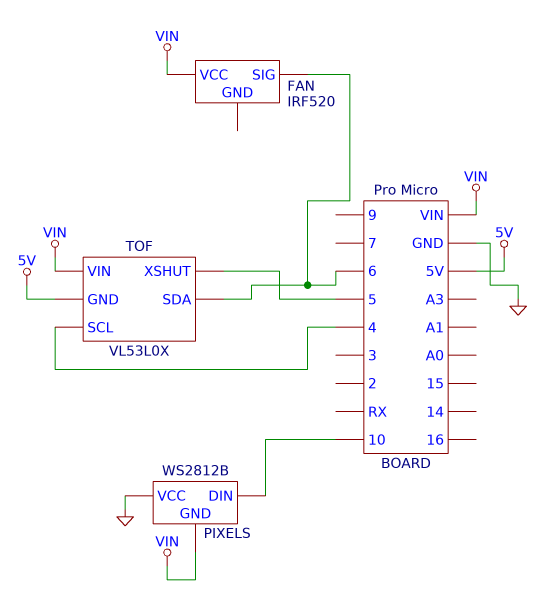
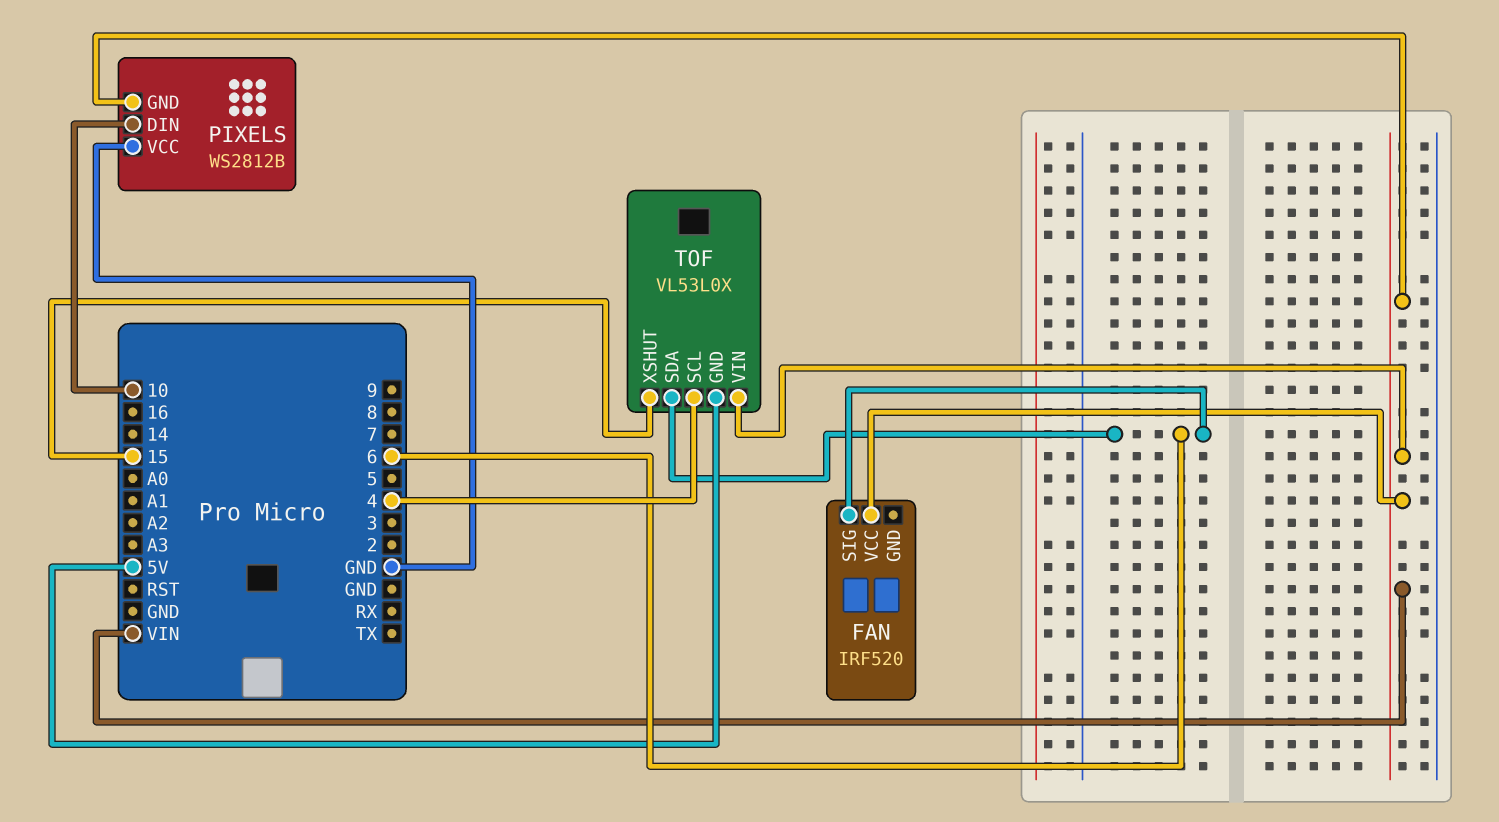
TOF pin XSHUT: 5 -> 15

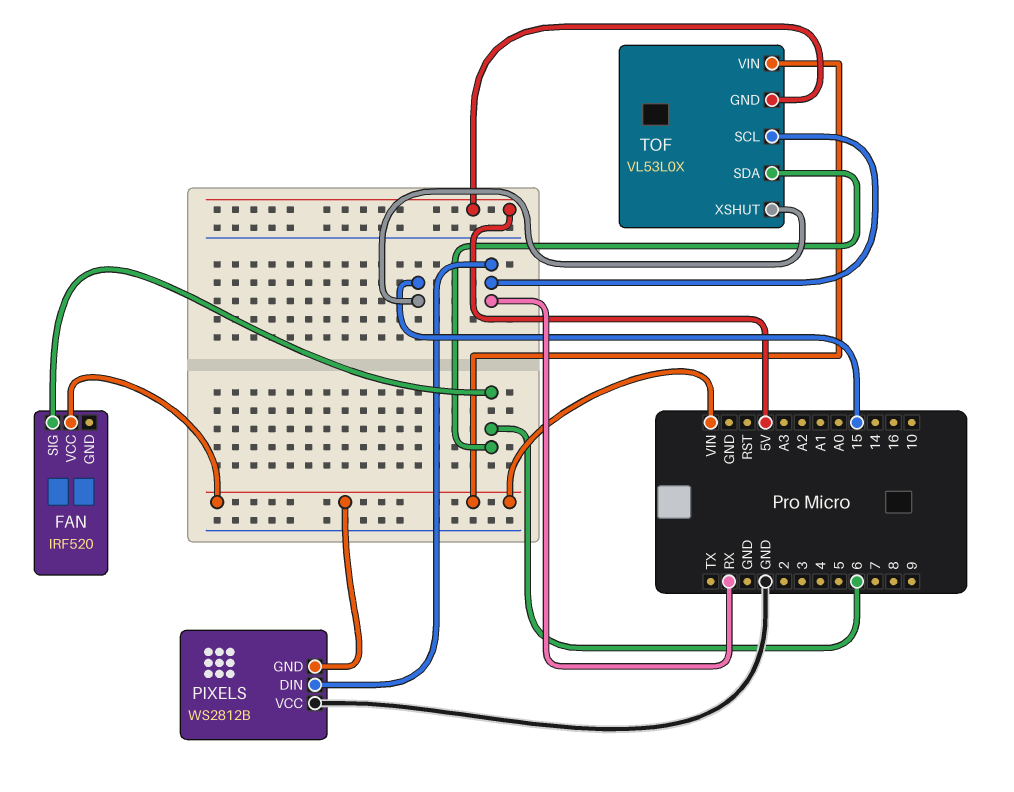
PIXELS pin DIN: 10 -> RX
TOF pin SCL: 4 -> RX

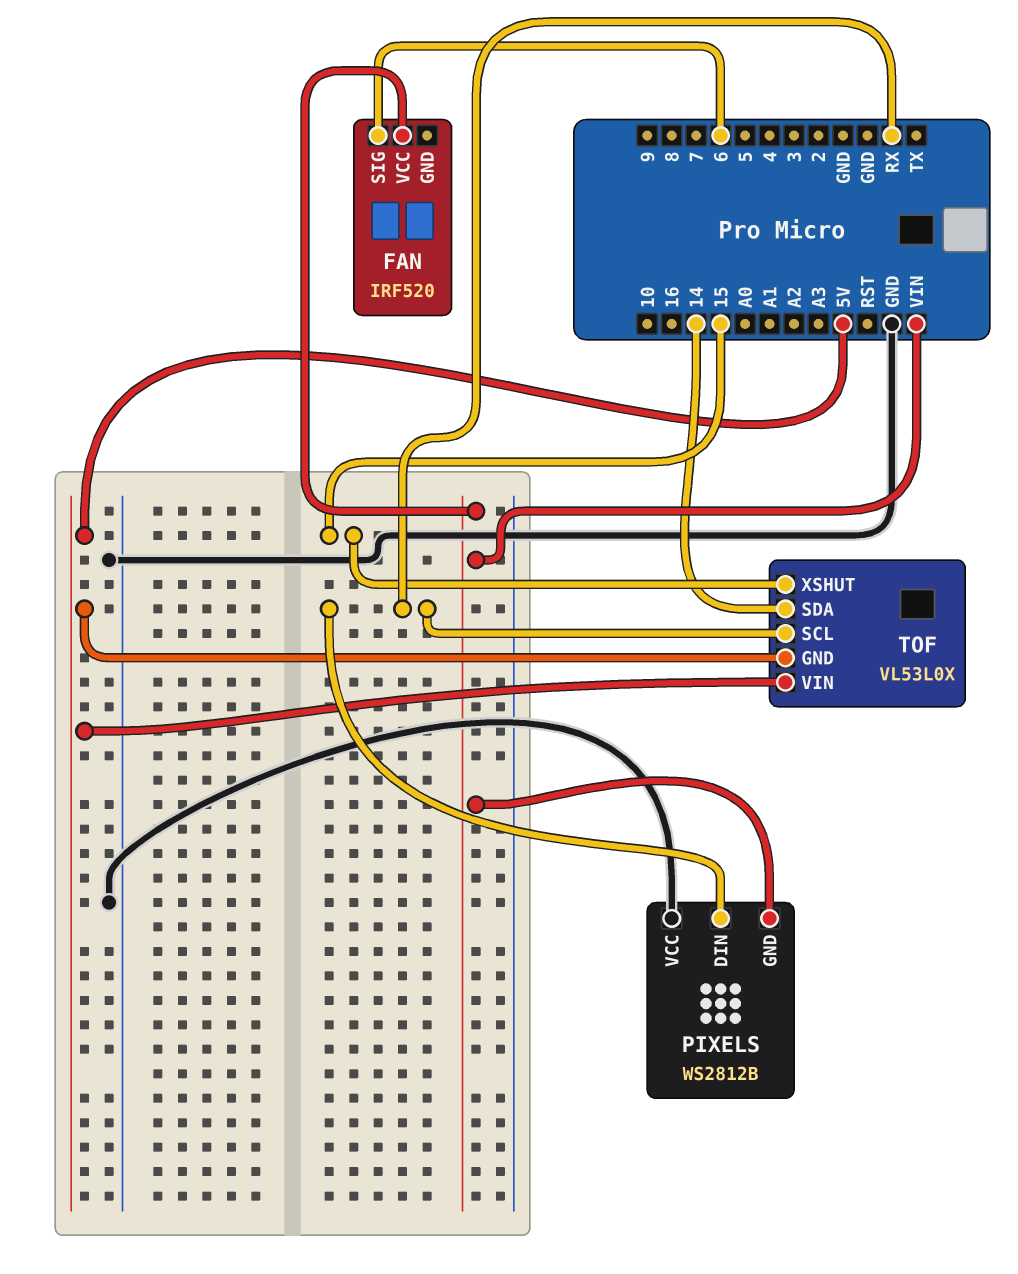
TOF pin SDA: 6 -> 14
TOF pin VIN: VIN -> 5V

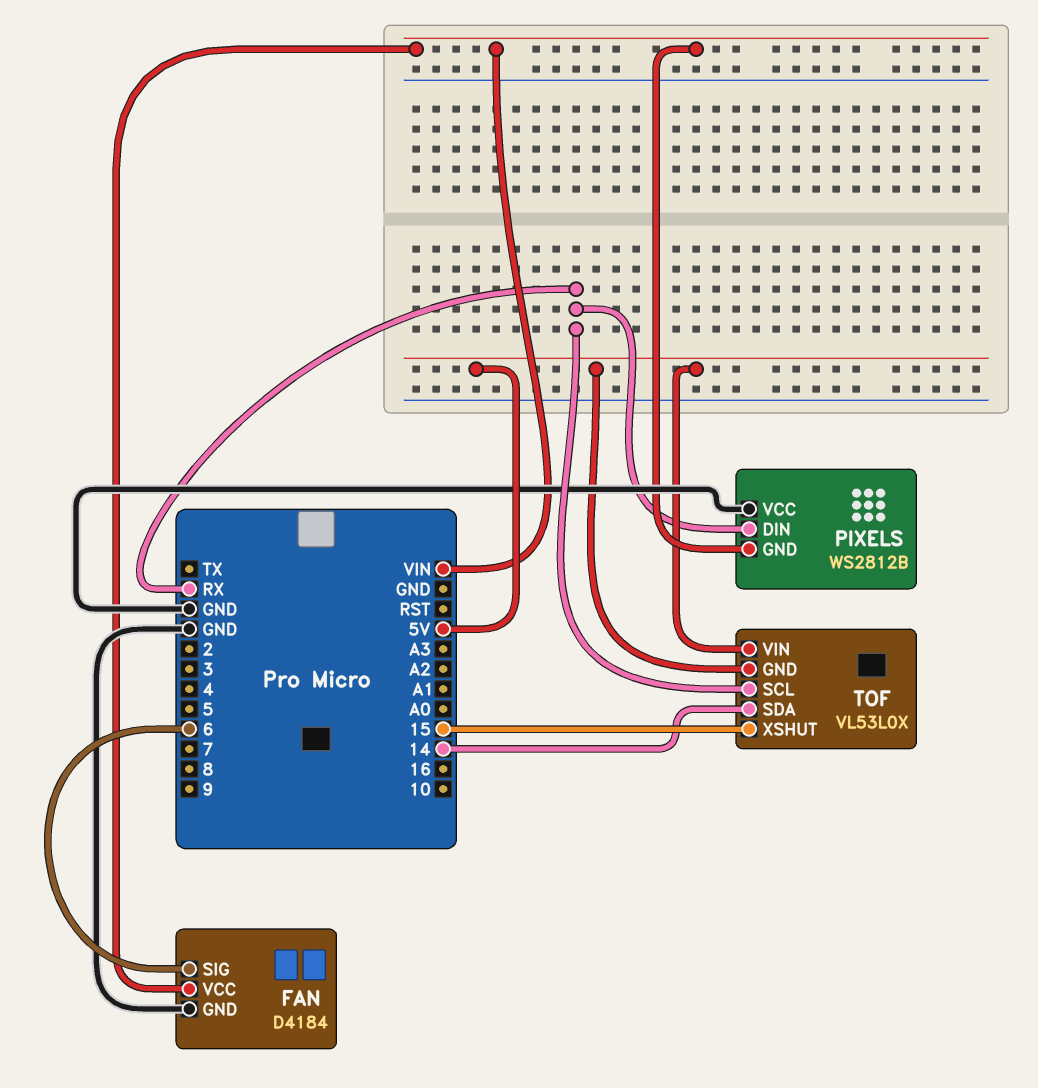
FAN: IRF520 -> D4184
FAN pin GND: none -> GND

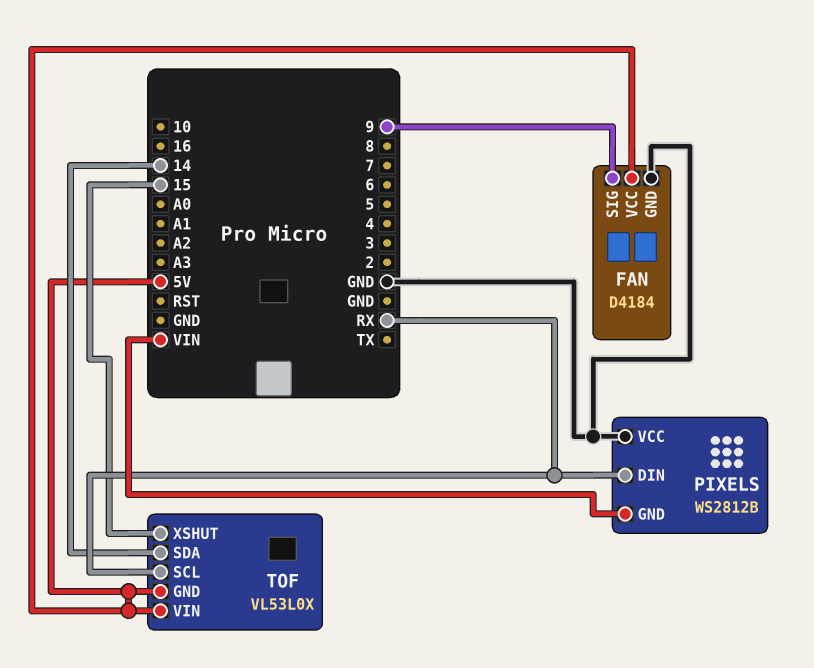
FAN pin SIG: 6 -> 9
FAN pin VCC: VIN -> 5V

